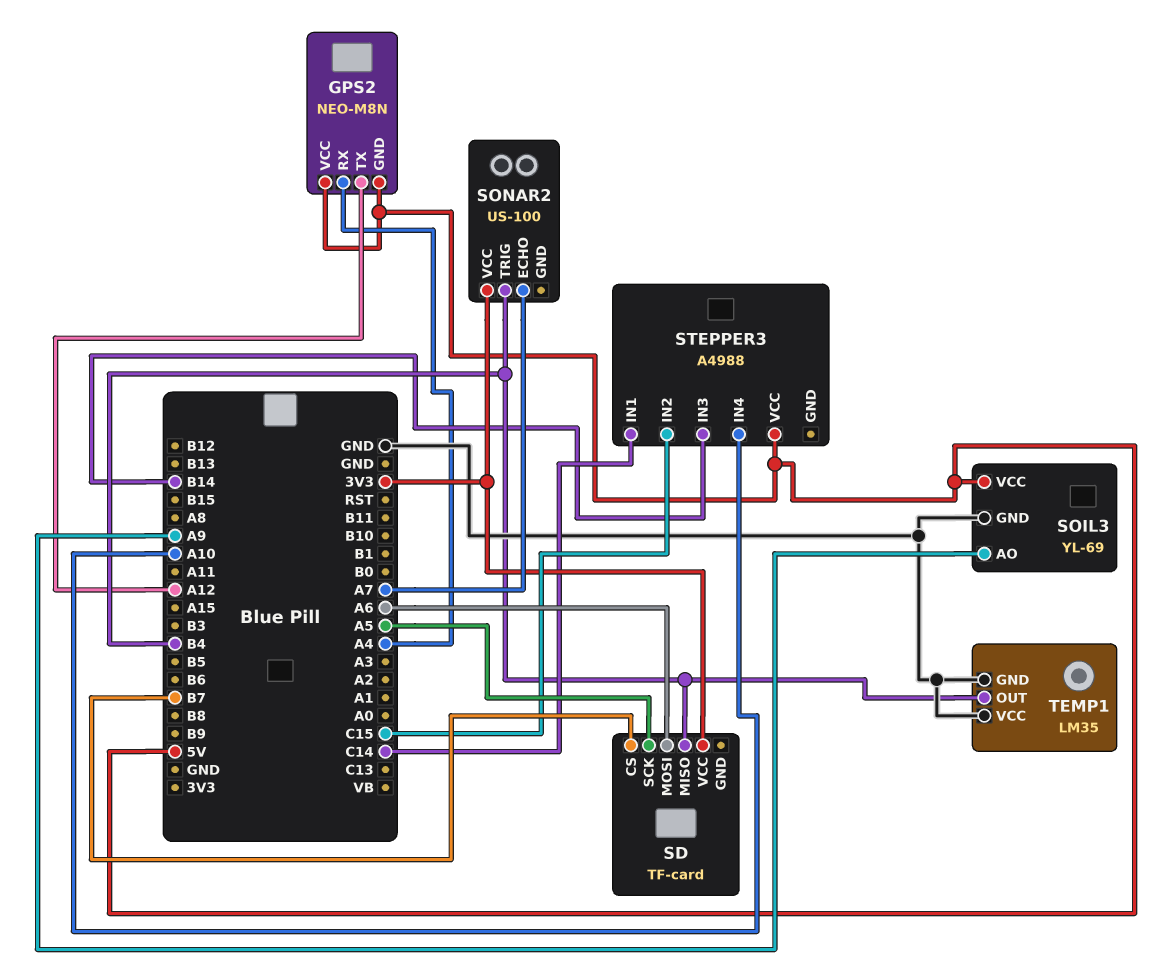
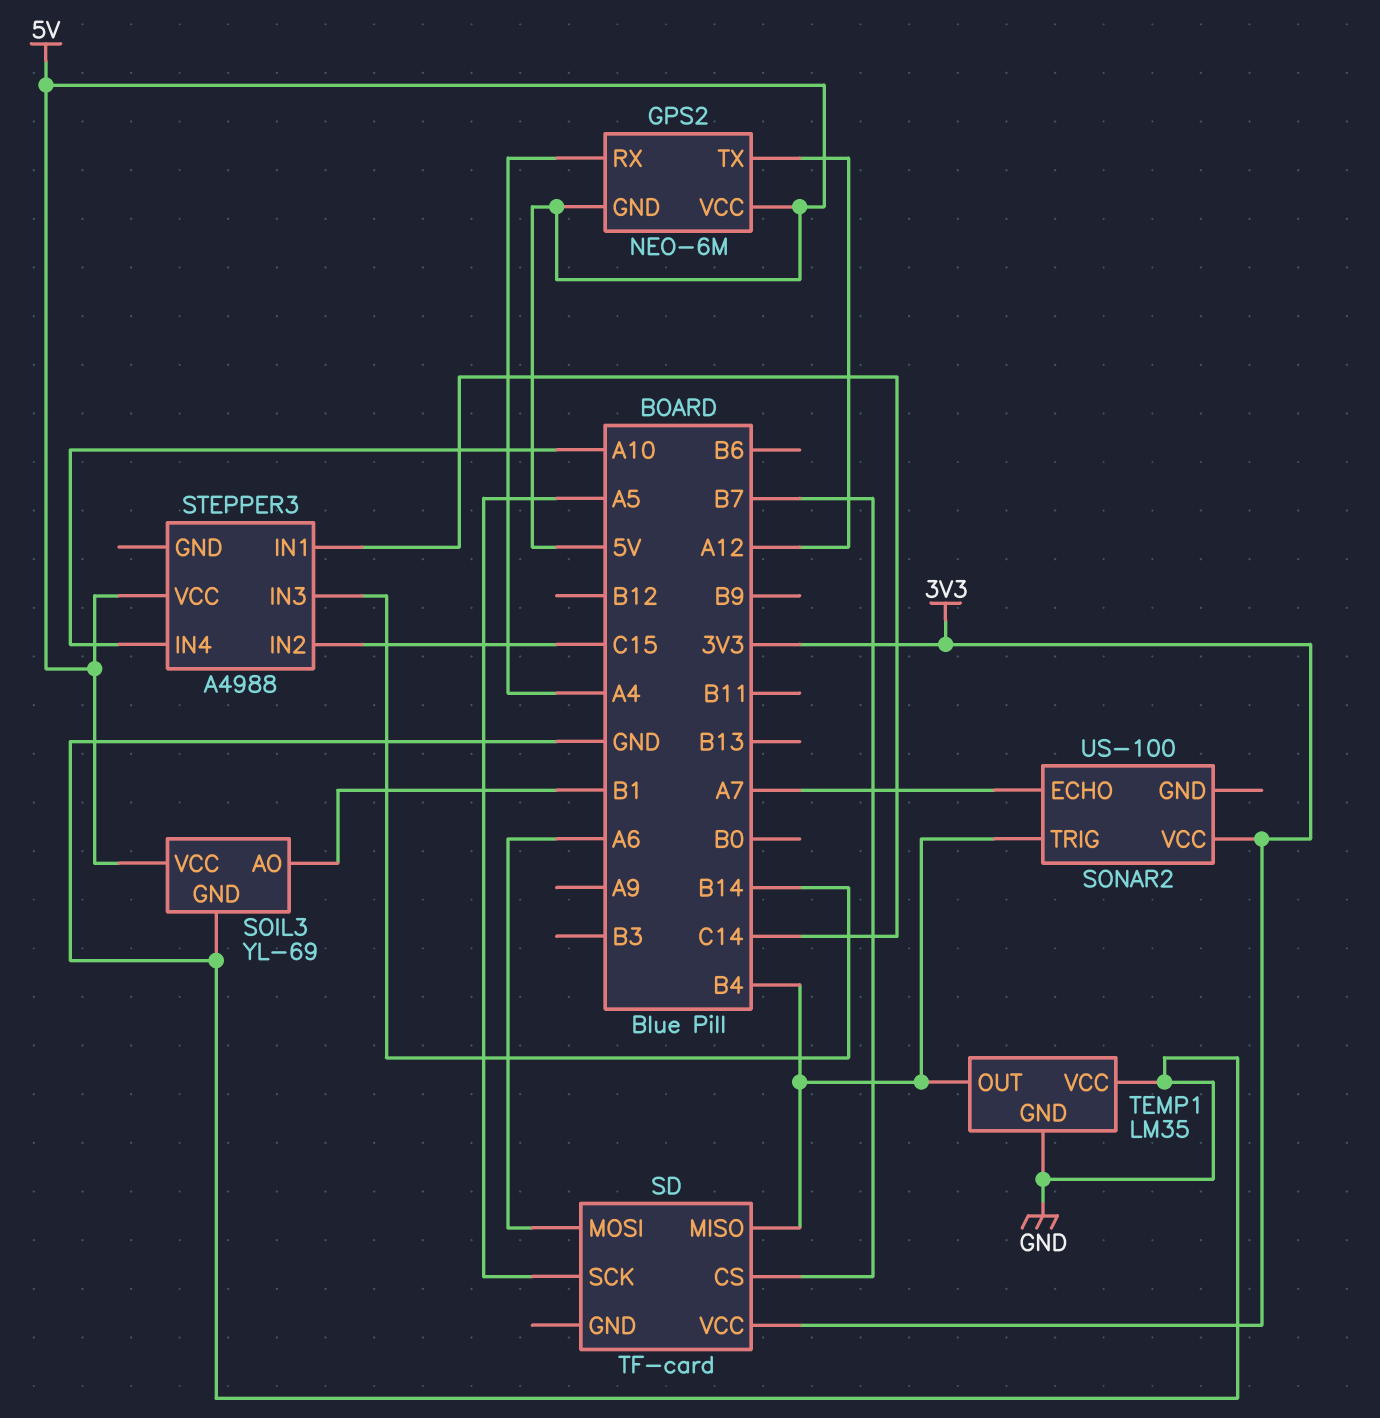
GPS2: NEO-M8N -> NEO-6M
SOIL3 pin AO: A9 -> B1

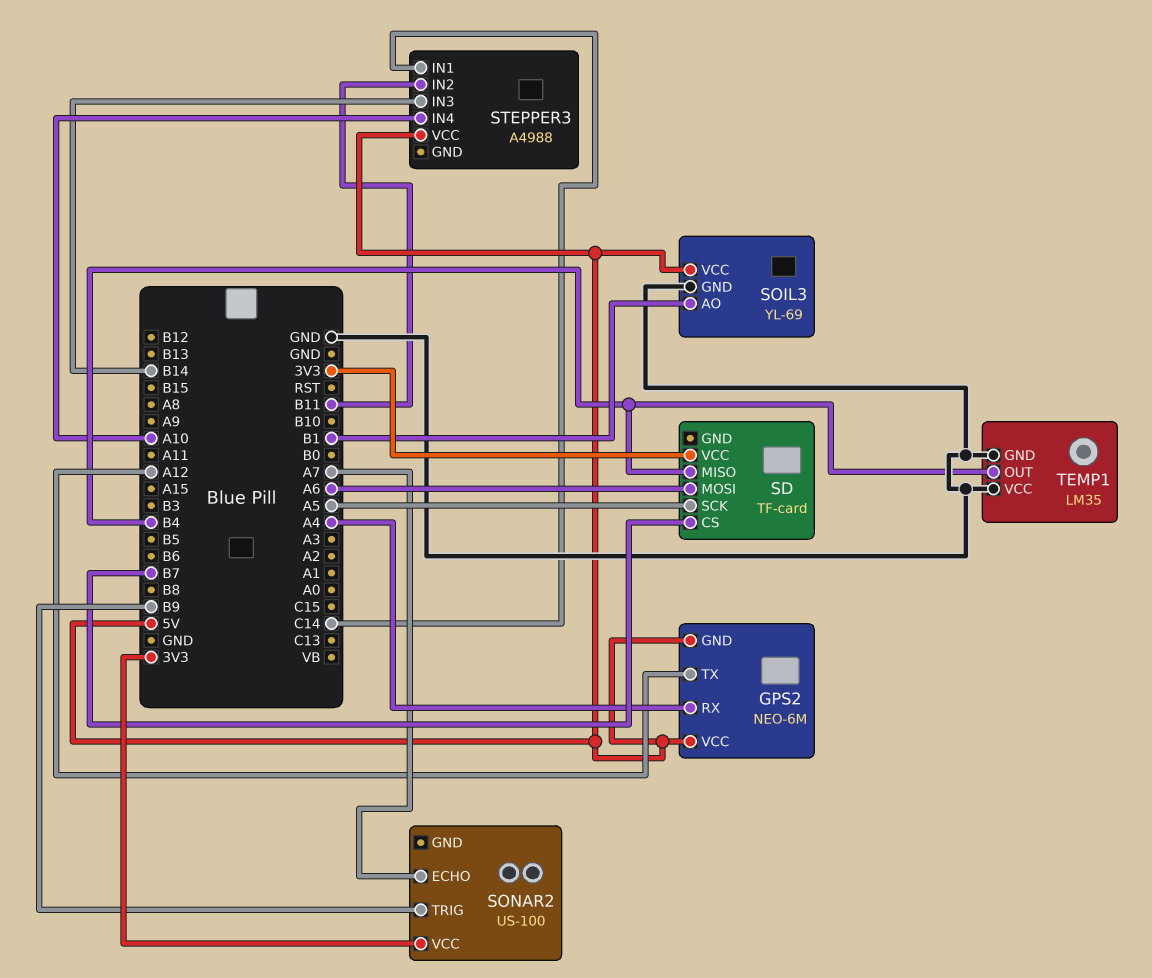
SONAR2 pin TRIG: B4 -> B9
STEPPER3 pin IN2: C15 -> B11

